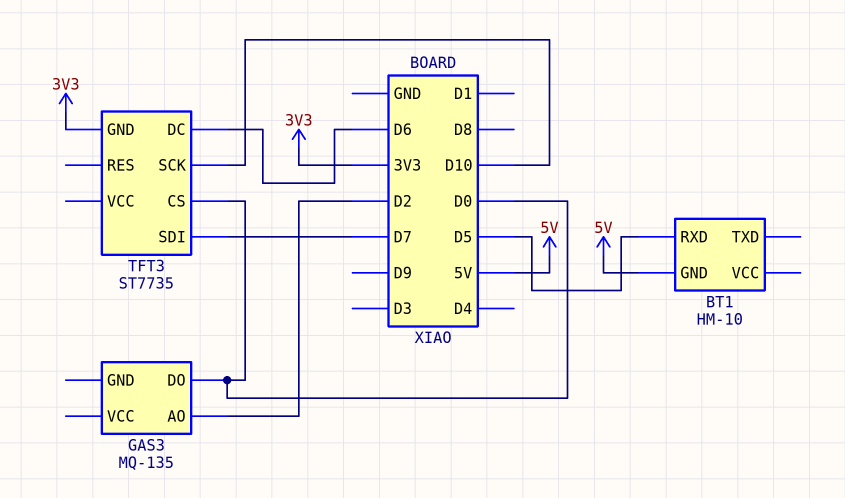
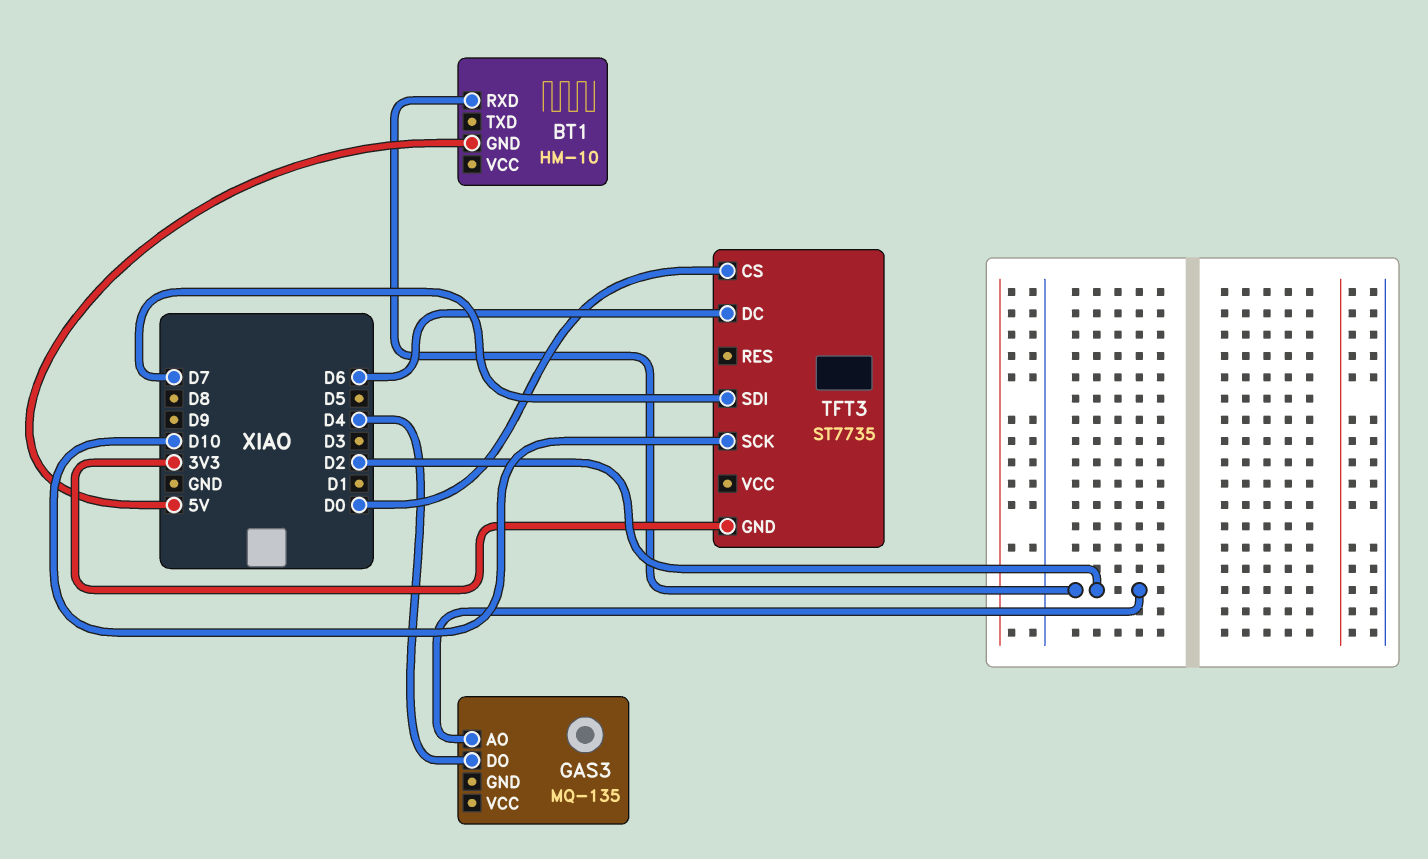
BT1 pin RXD: D5 -> D2
GAS3 pin DO: D0 -> D4

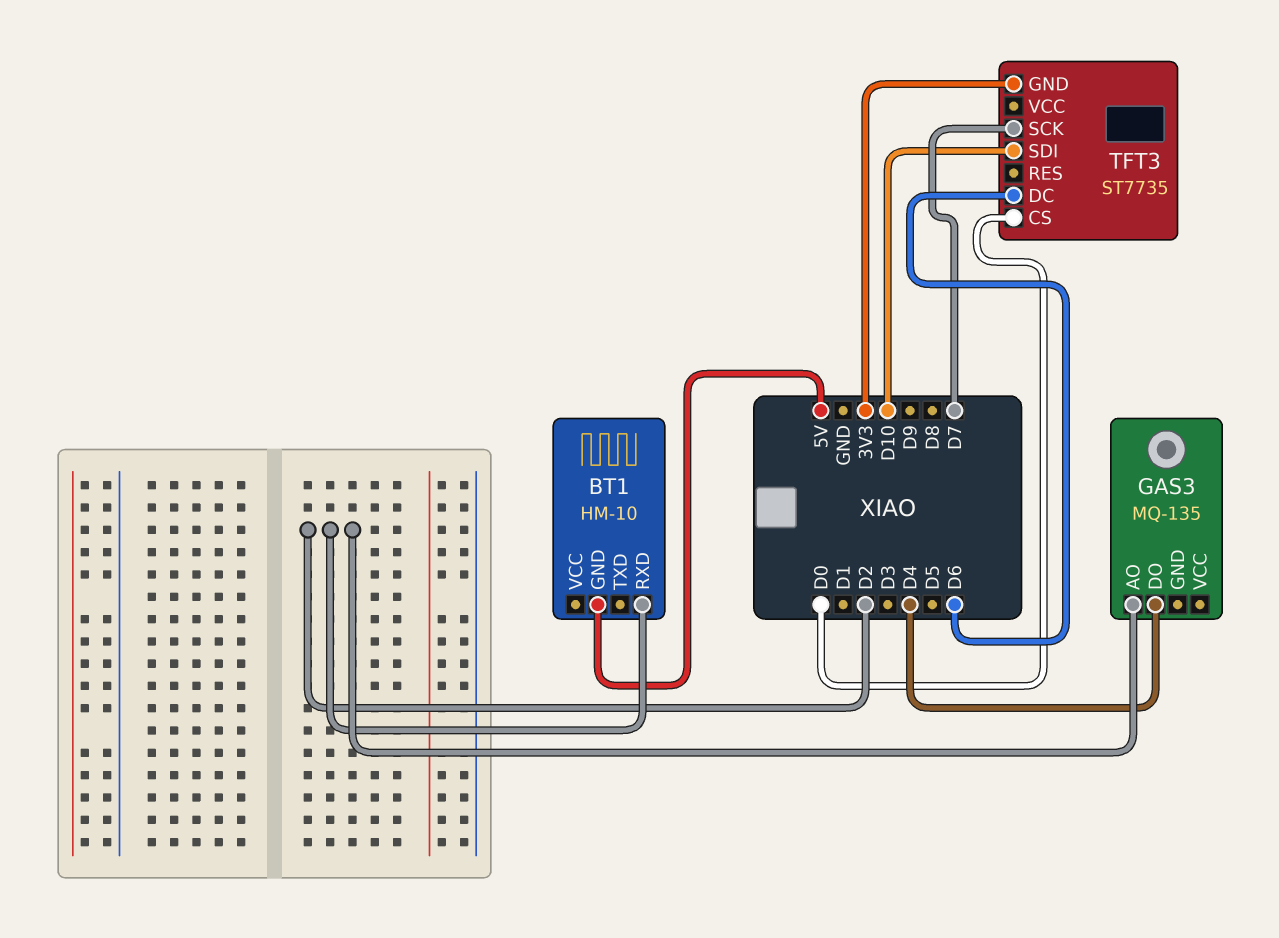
TFT3 pin SCK: D10 -> D7
TFT3 pin SDI: D7 -> D10

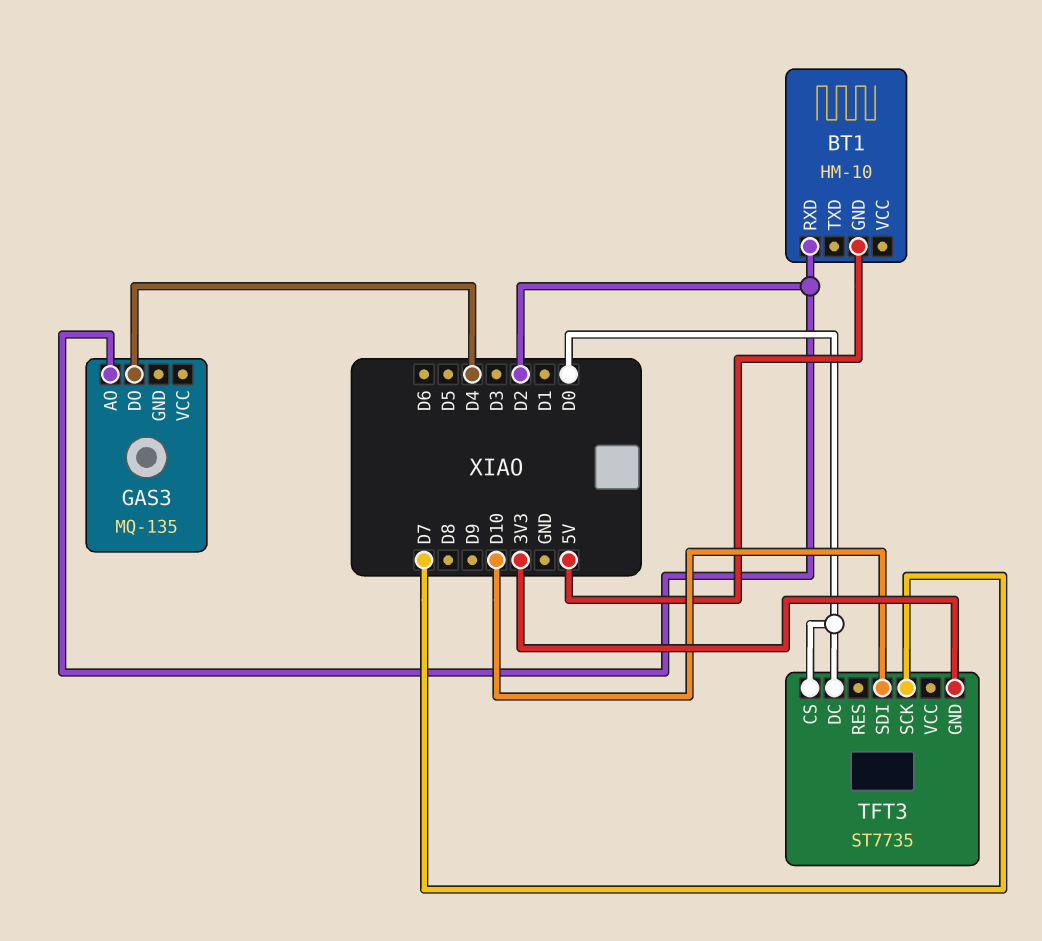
TFT3 pin DC: D6 -> D0

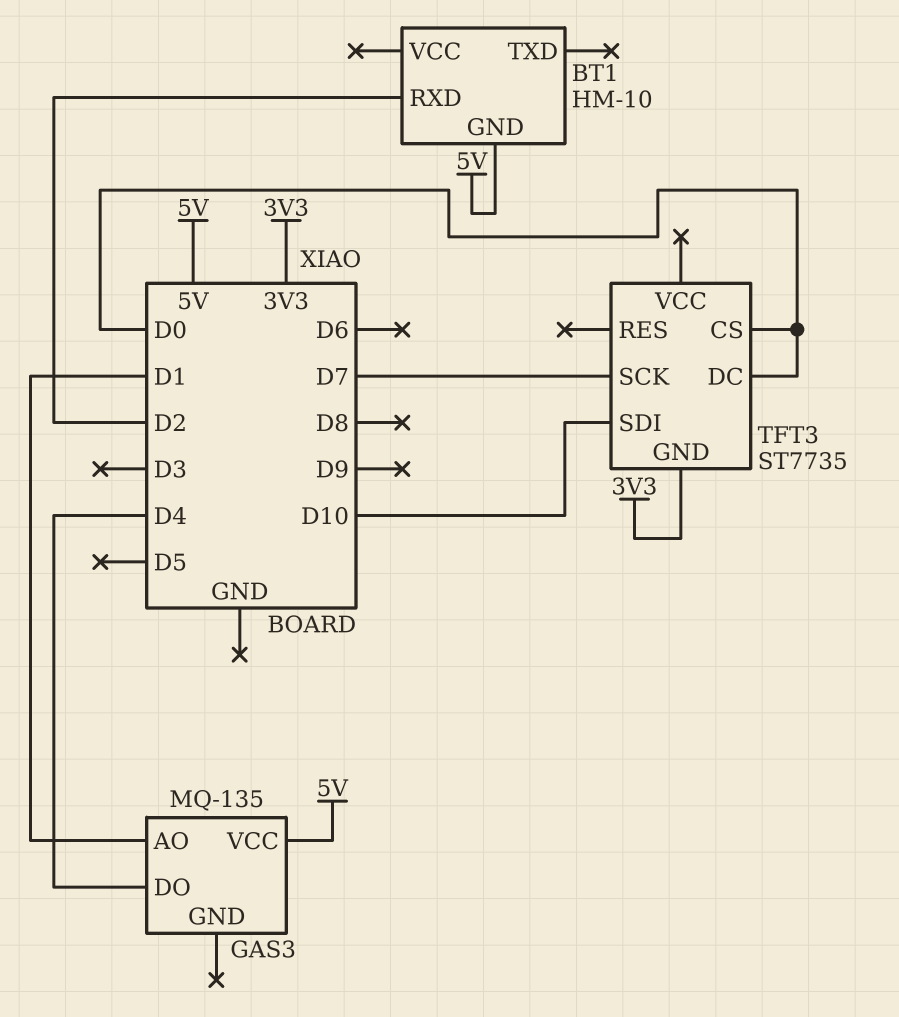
GAS3 pin AO: D2 -> D1
GAS3 pin VCC: none -> 5V

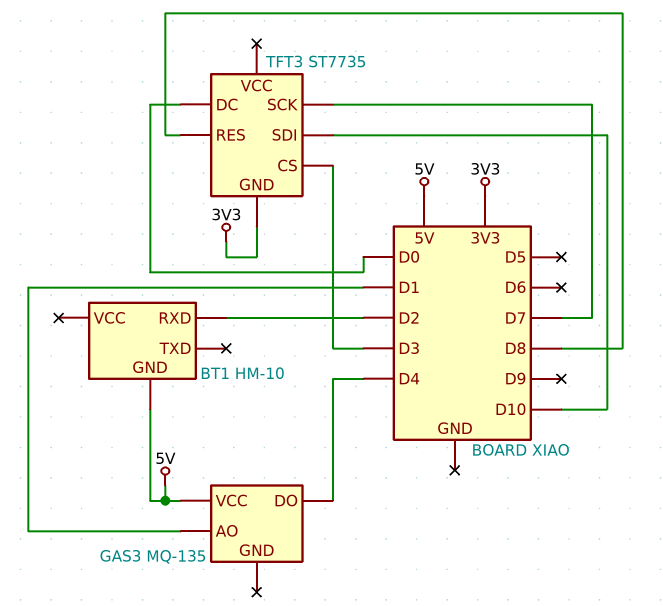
TFT3 pin CS: D0 -> D3
TFT3 pin RES: none -> D8

